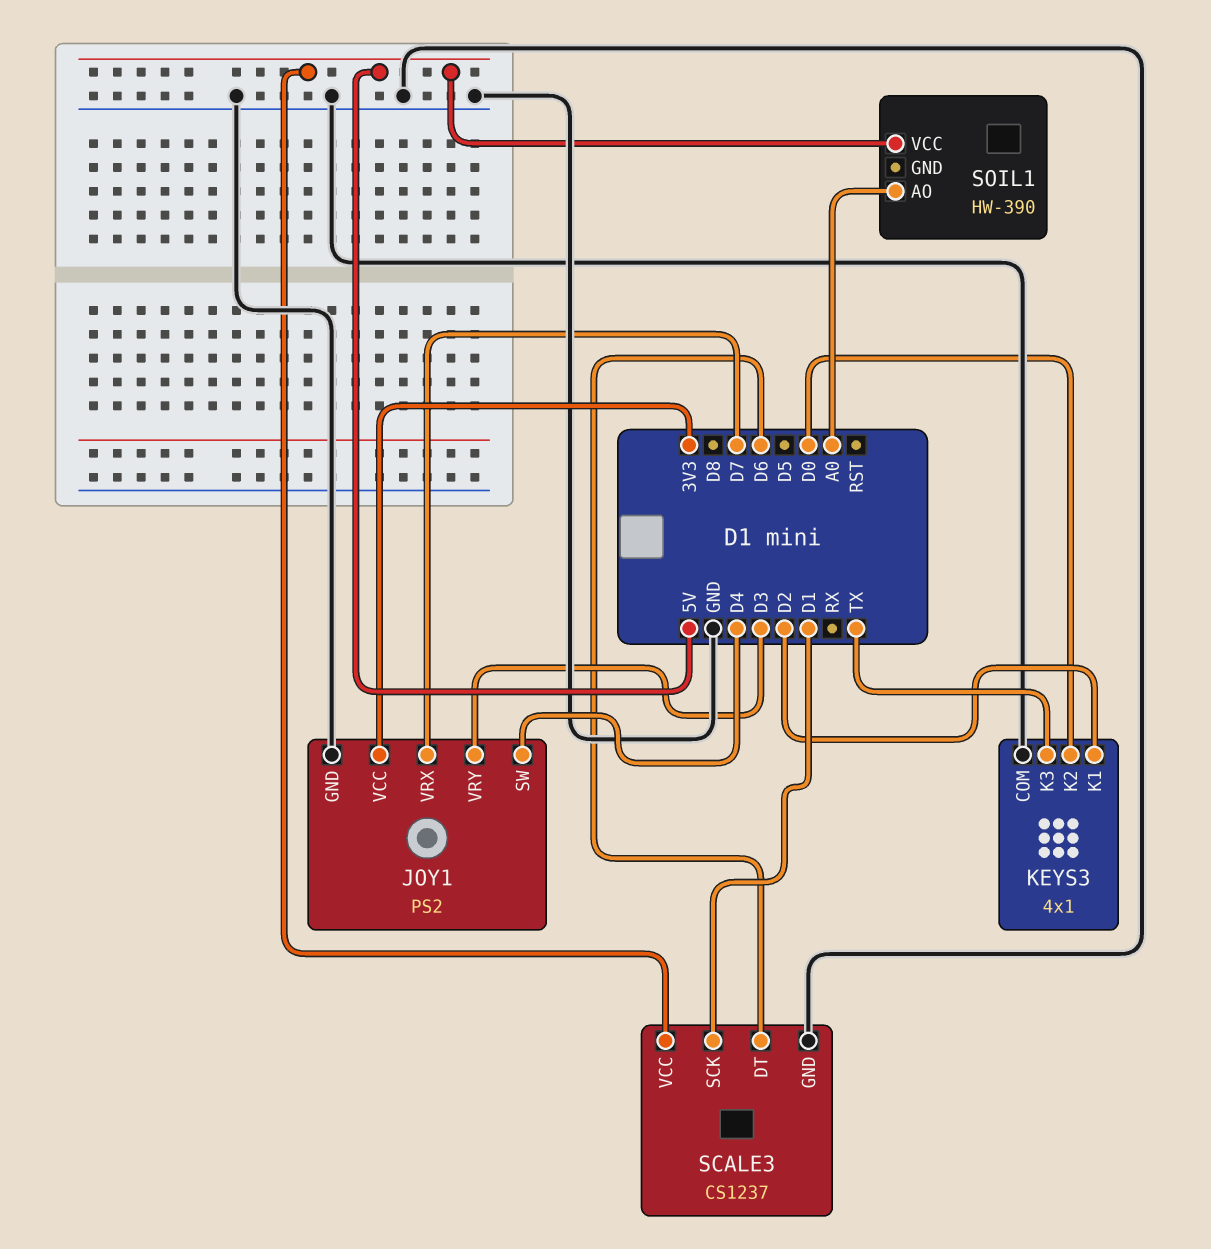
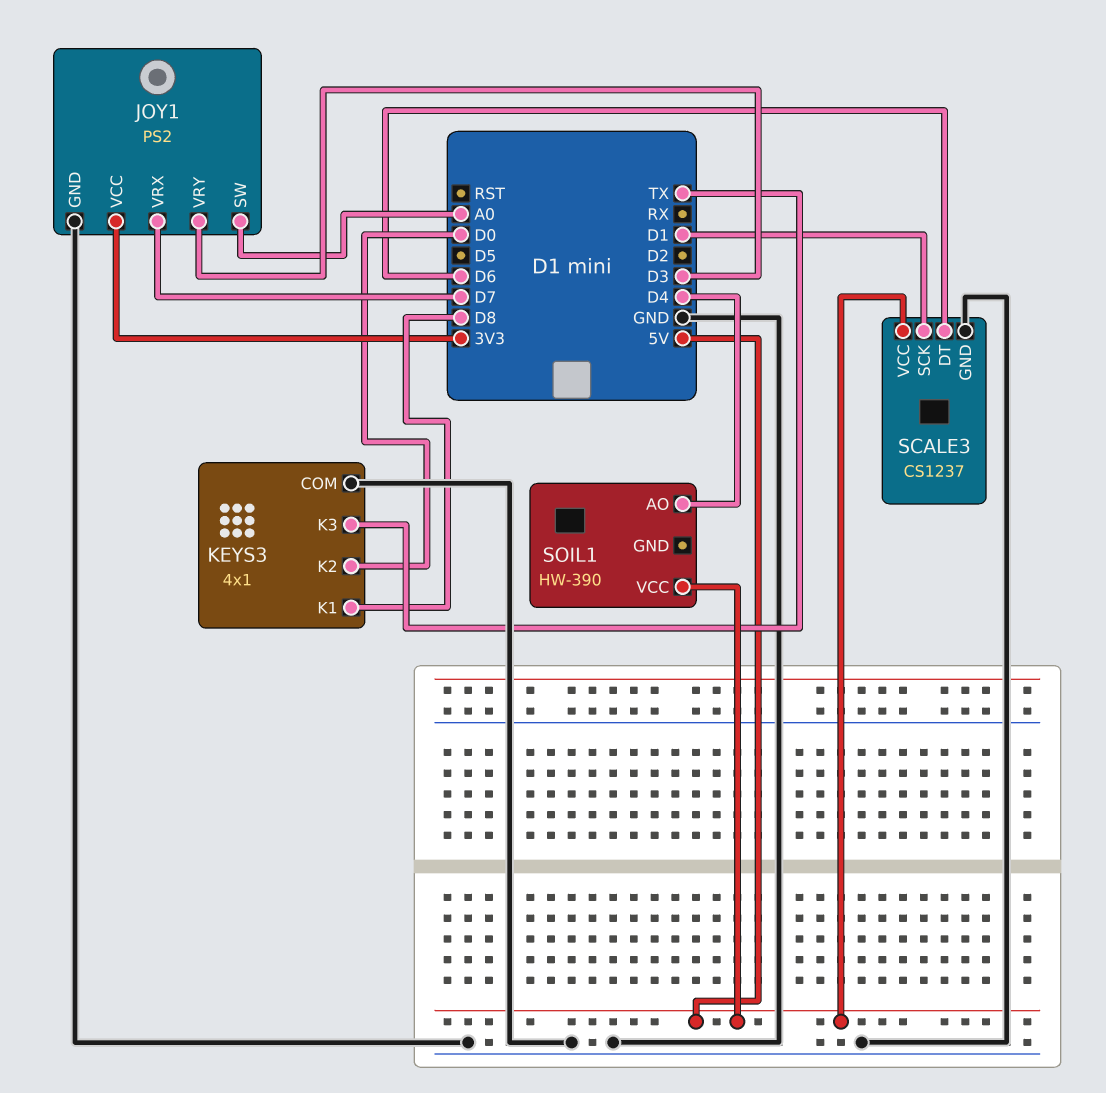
JOY1 pin SW: D4 -> A0
KEYS3 pin K1: D2 -> D8
SOIL1 pin AO: A0 -> D4

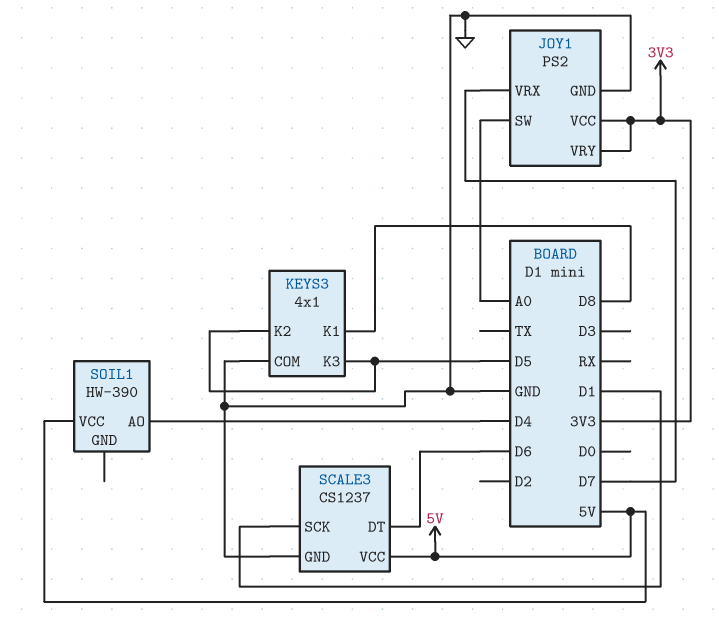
JOY1 pin VRY: D3 -> 3V3
KEYS3 pin K2: D0 -> D5
KEYS3 pin K3: TX -> D5

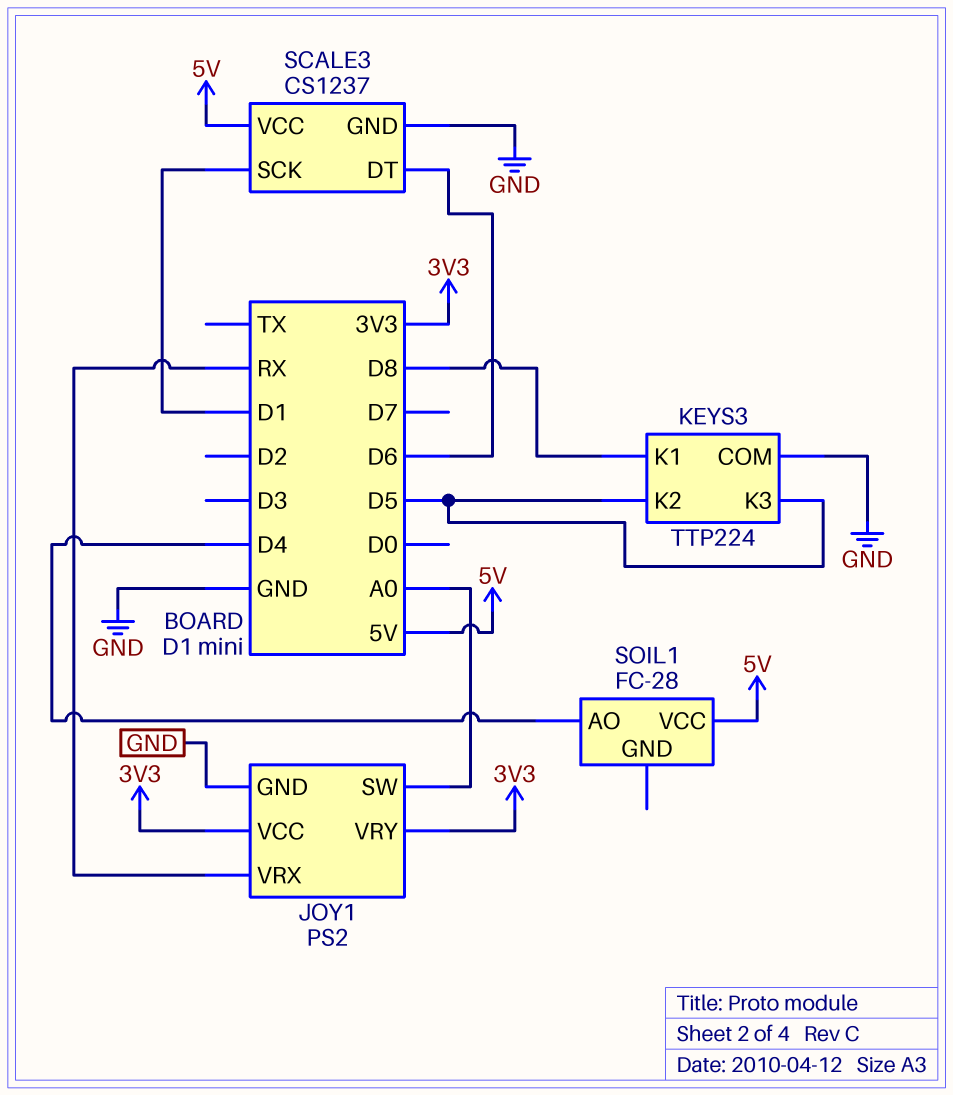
JOY1 pin VRX: D7 -> RX
KEYS3: 4x1 -> TTP224
SOIL1: HW-390 -> FC-28

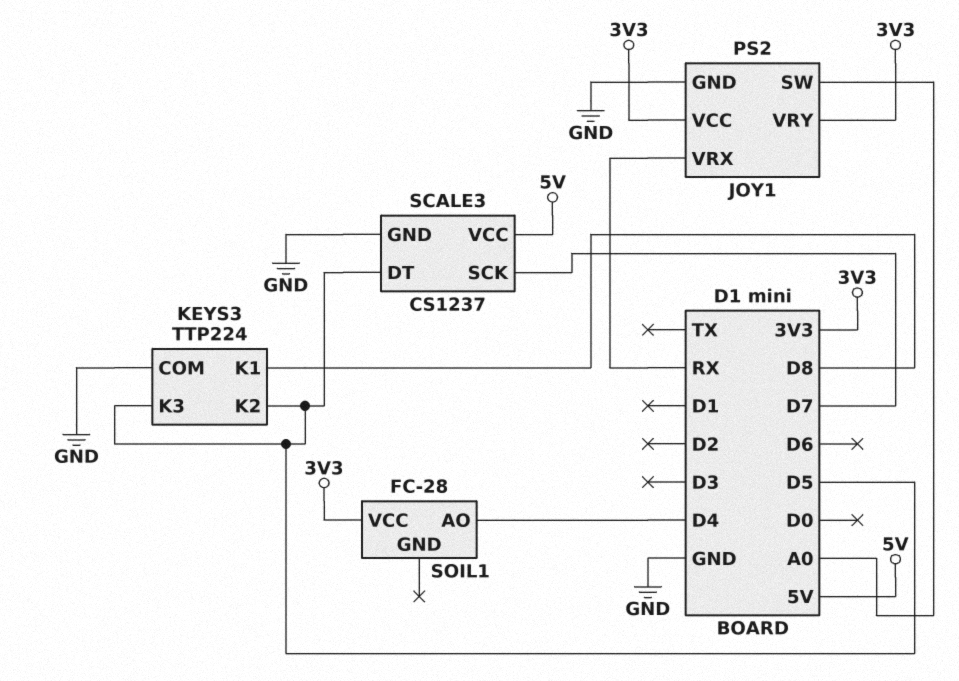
SCALE3 pin DT: D6 -> D5
SCALE3 pin SCK: D1 -> D7
SOIL1 pin VCC: 5V -> 3V3

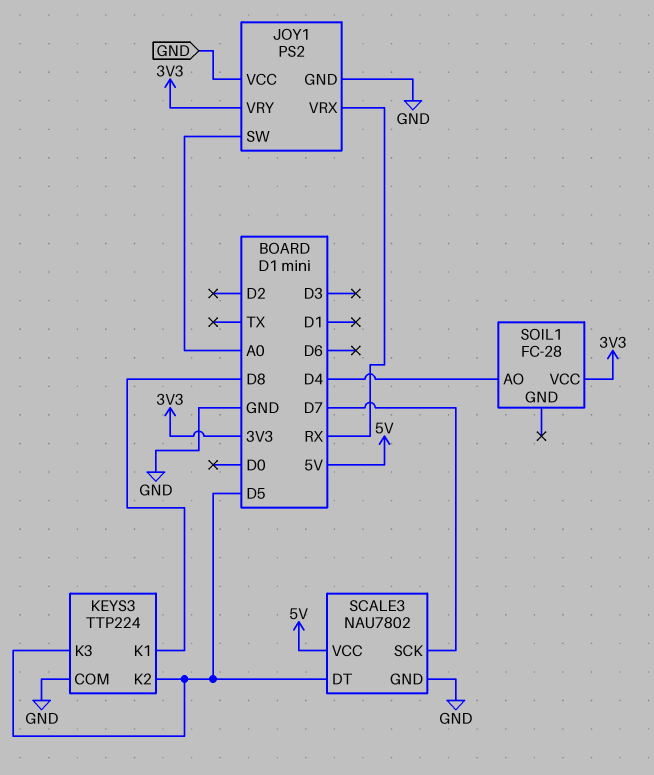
JOY1 pin VCC: 3V3 -> GND
SCALE3: CS1237 -> NAU7802

